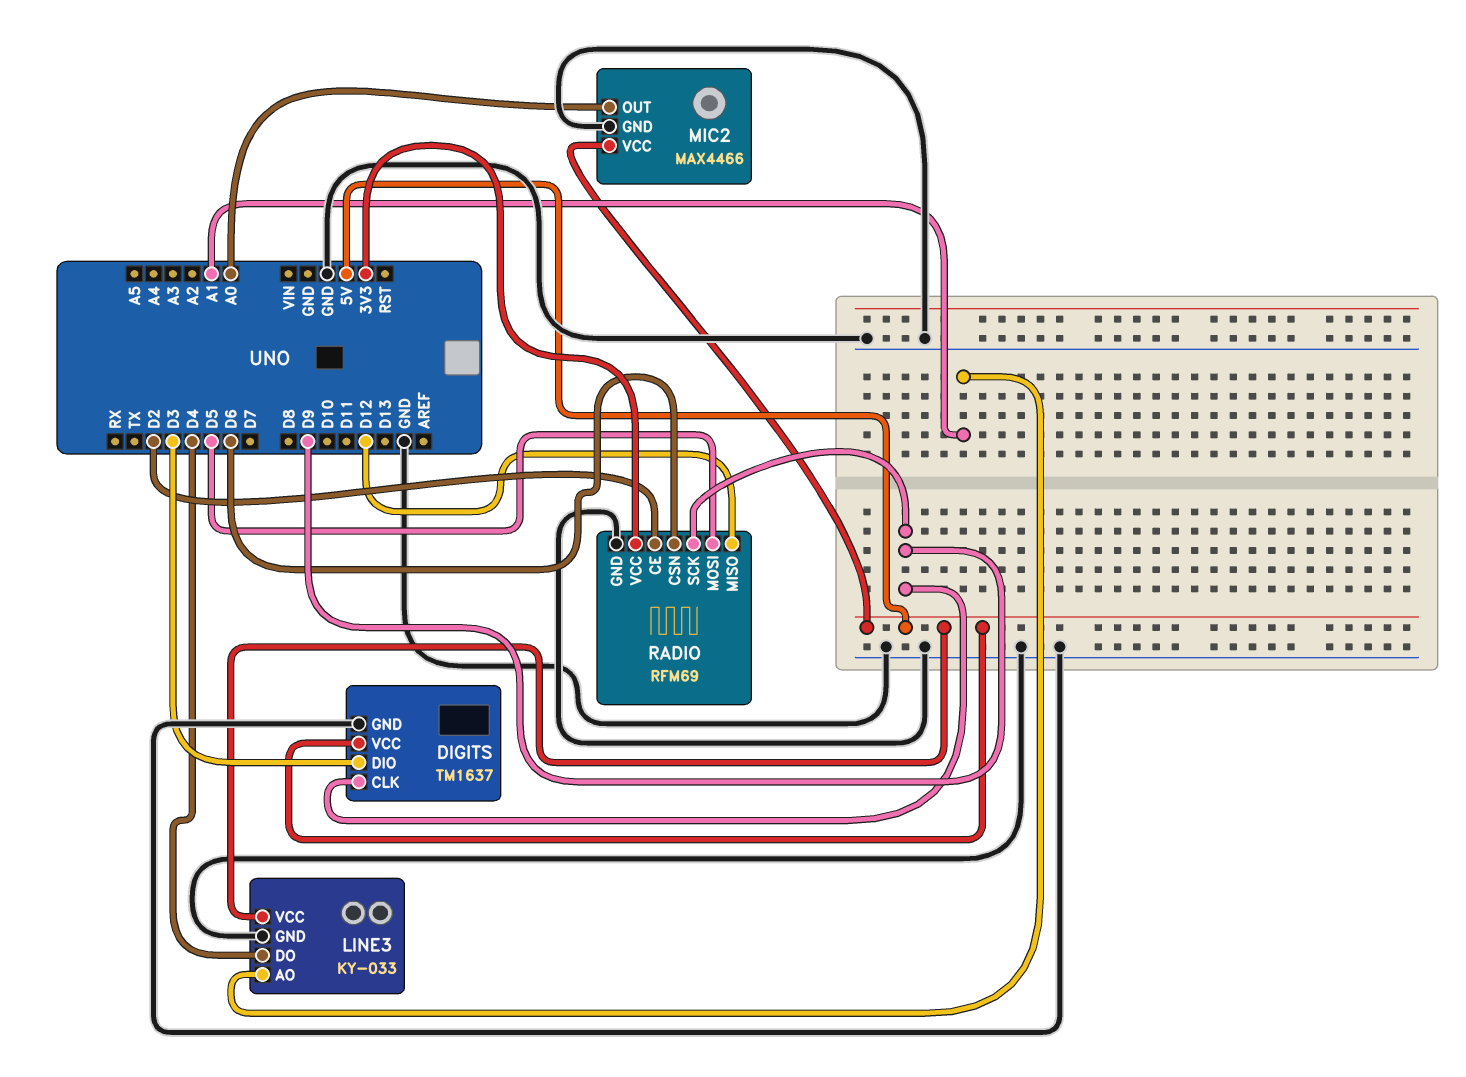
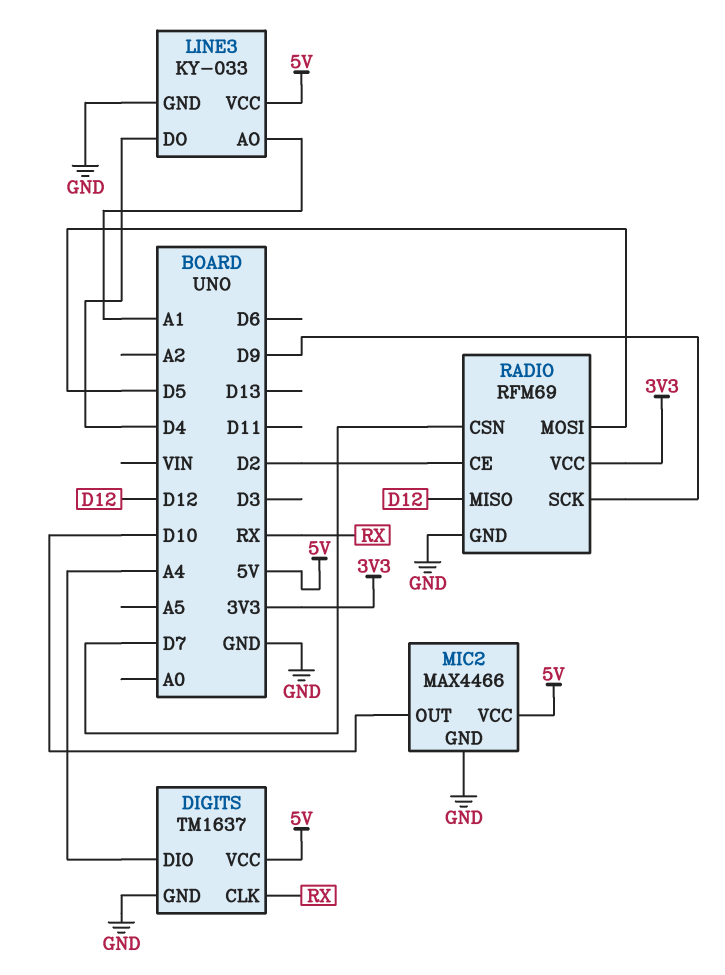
DIGITS pin CLK: D9 -> RX
DIGITS pin DIO: D3 -> A4
MIC2 pin OUT: A0 -> D10
RADIO pin CSN: D6 -> D7

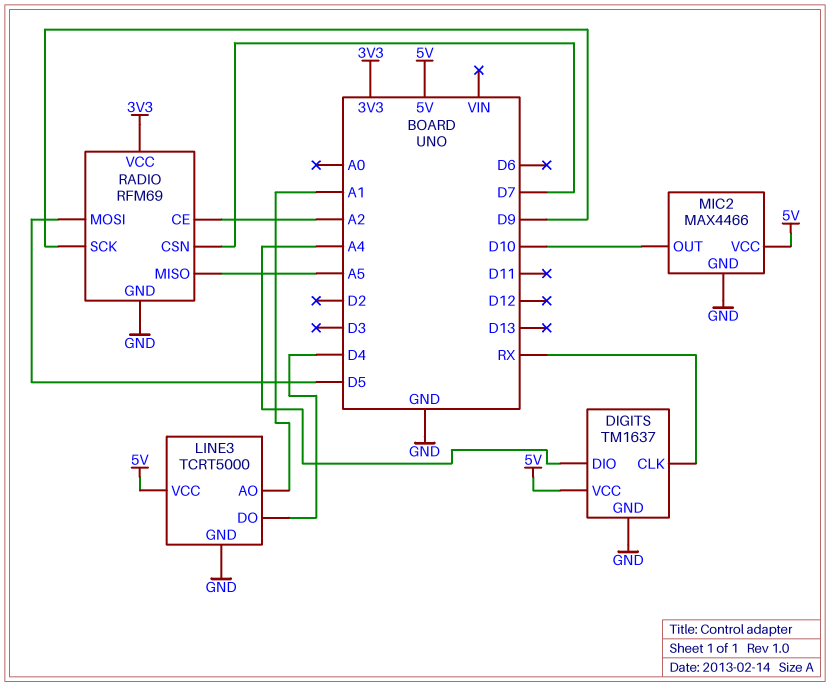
LINE3: KY-033 -> TCRT5000
RADIO pin CE: D2 -> A2
RADIO pin MISO: D12 -> A5

